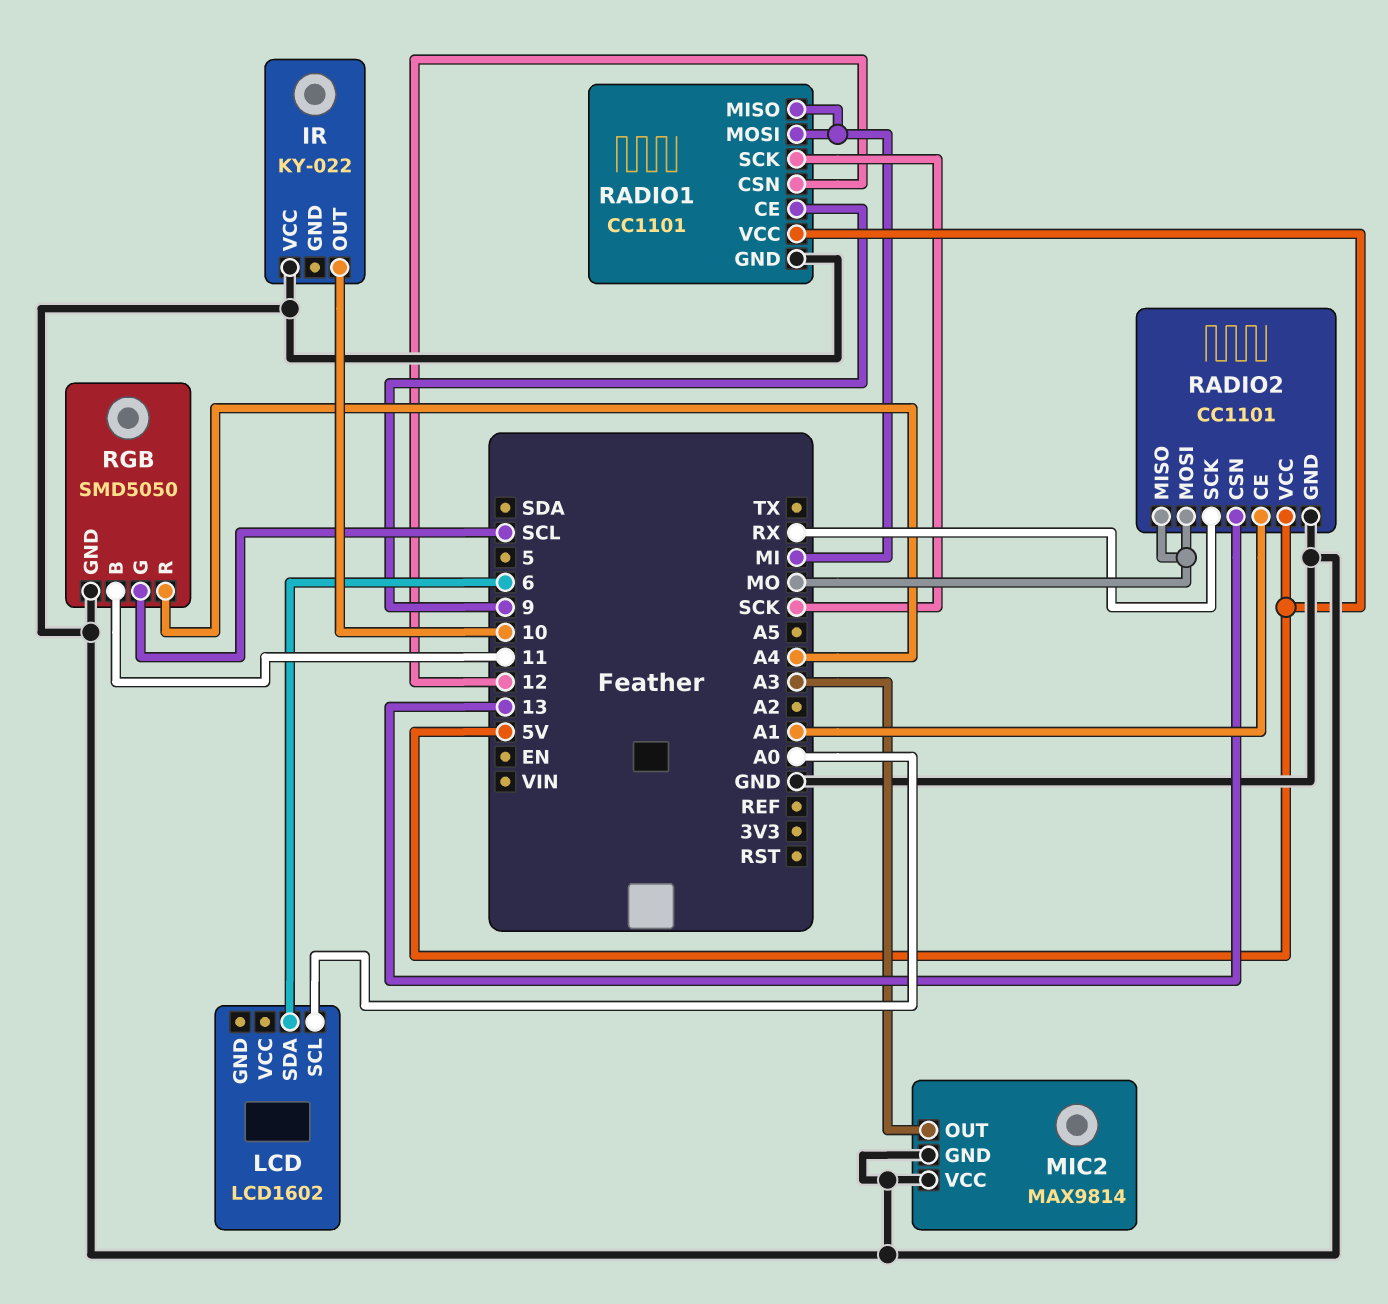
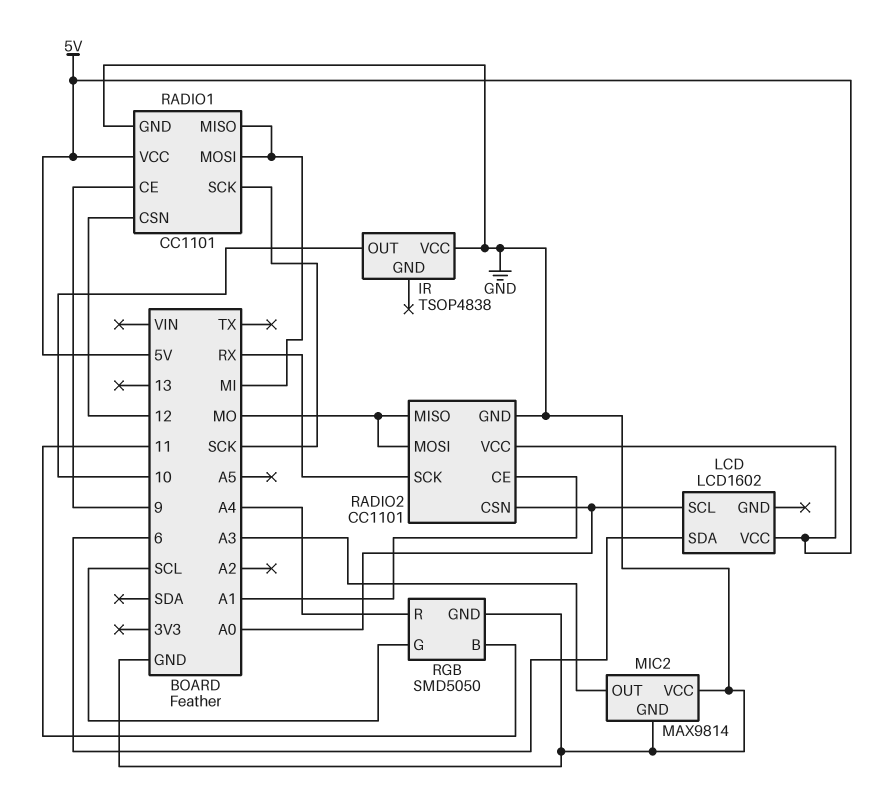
IR: KY-022 -> TSOP4838
LCD pin VCC: none -> 5V
RADIO2 pin CSN: 13 -> A0

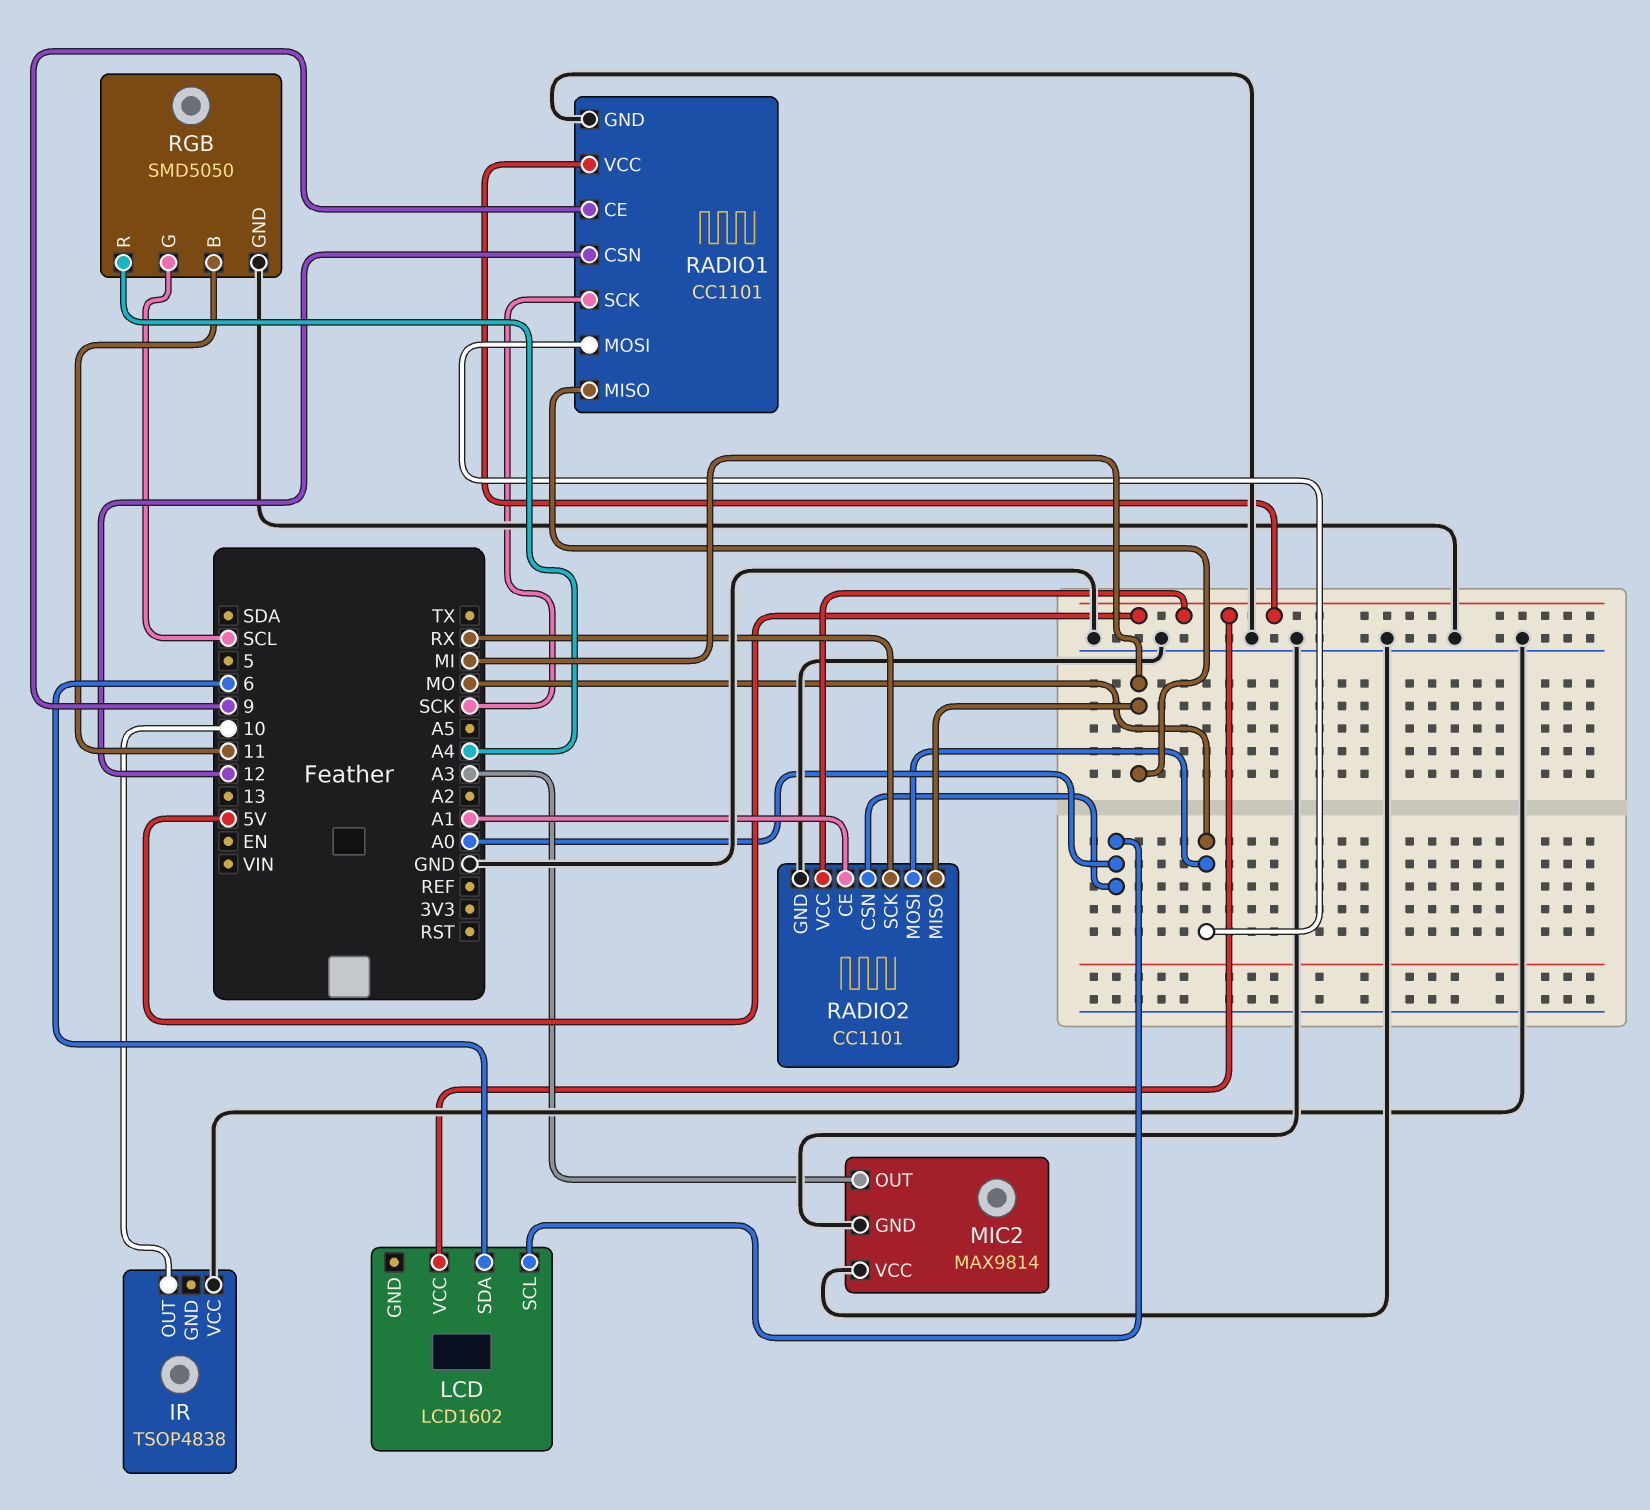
RADIO1 pin MOSI: MI -> MO
RADIO2 pin MISO: MO -> MI

